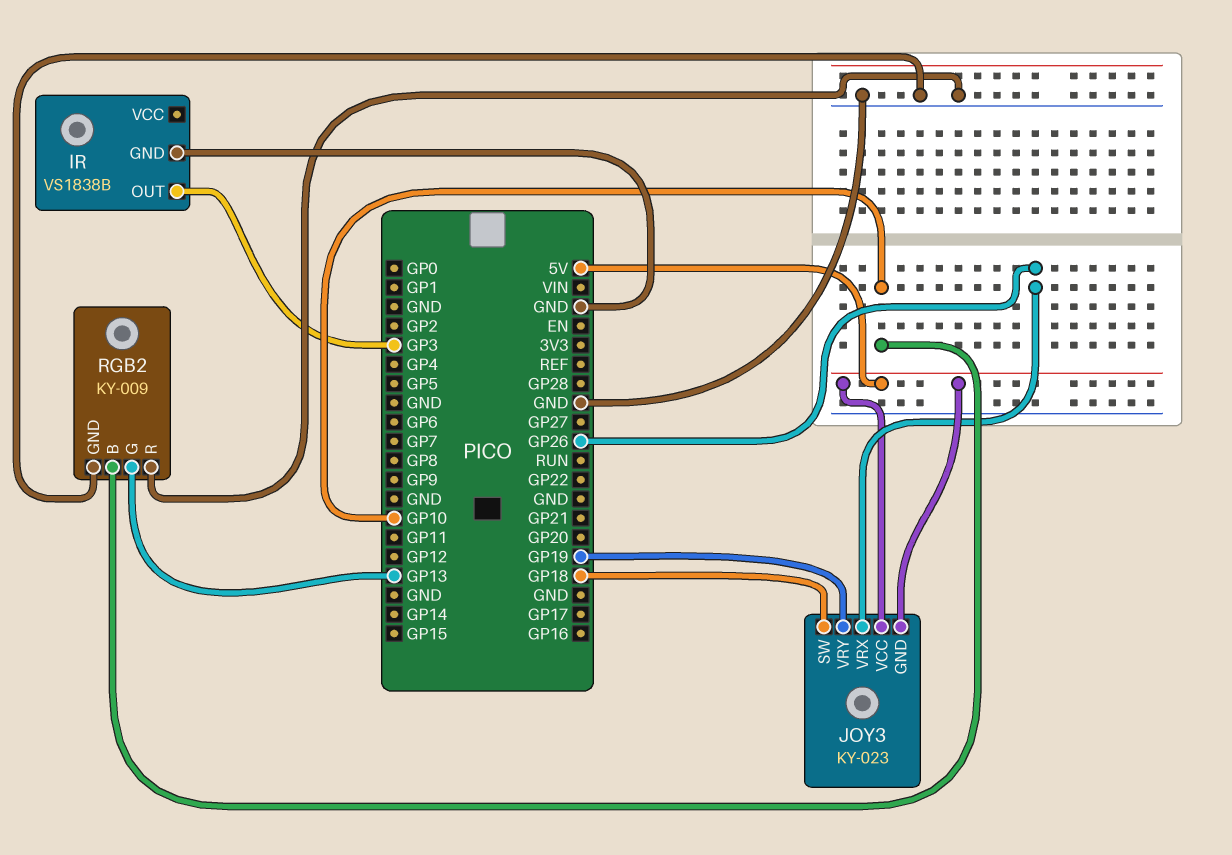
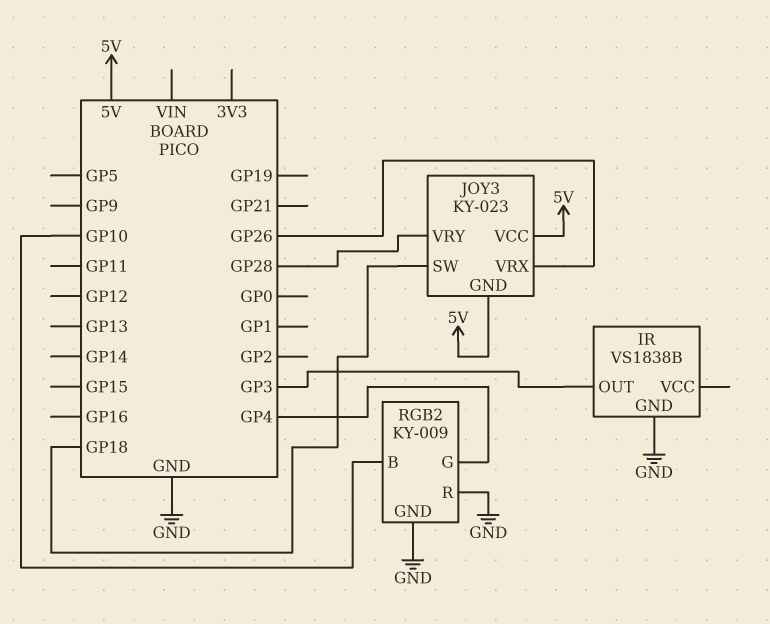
JOY3 pin VRY: GP19 -> GP28
RGB2 pin G: GP13 -> GP4

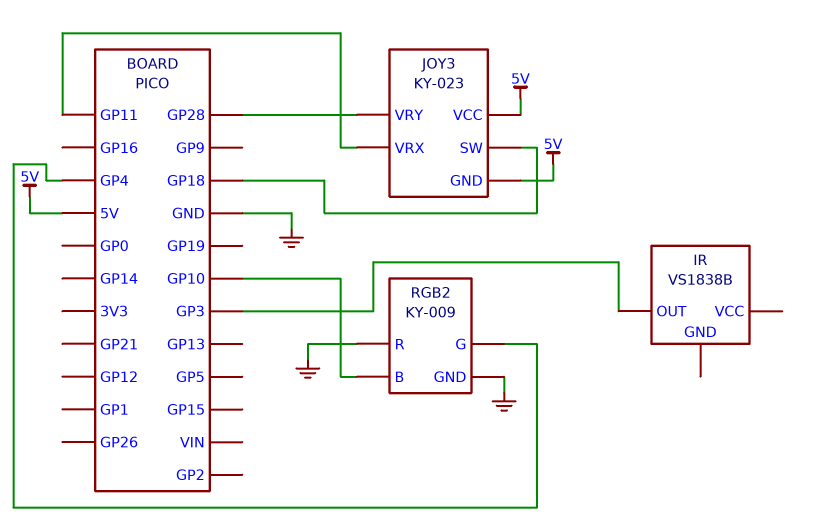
IR pin GND: GND -> none
JOY3 pin VRX: GP26 -> GP11

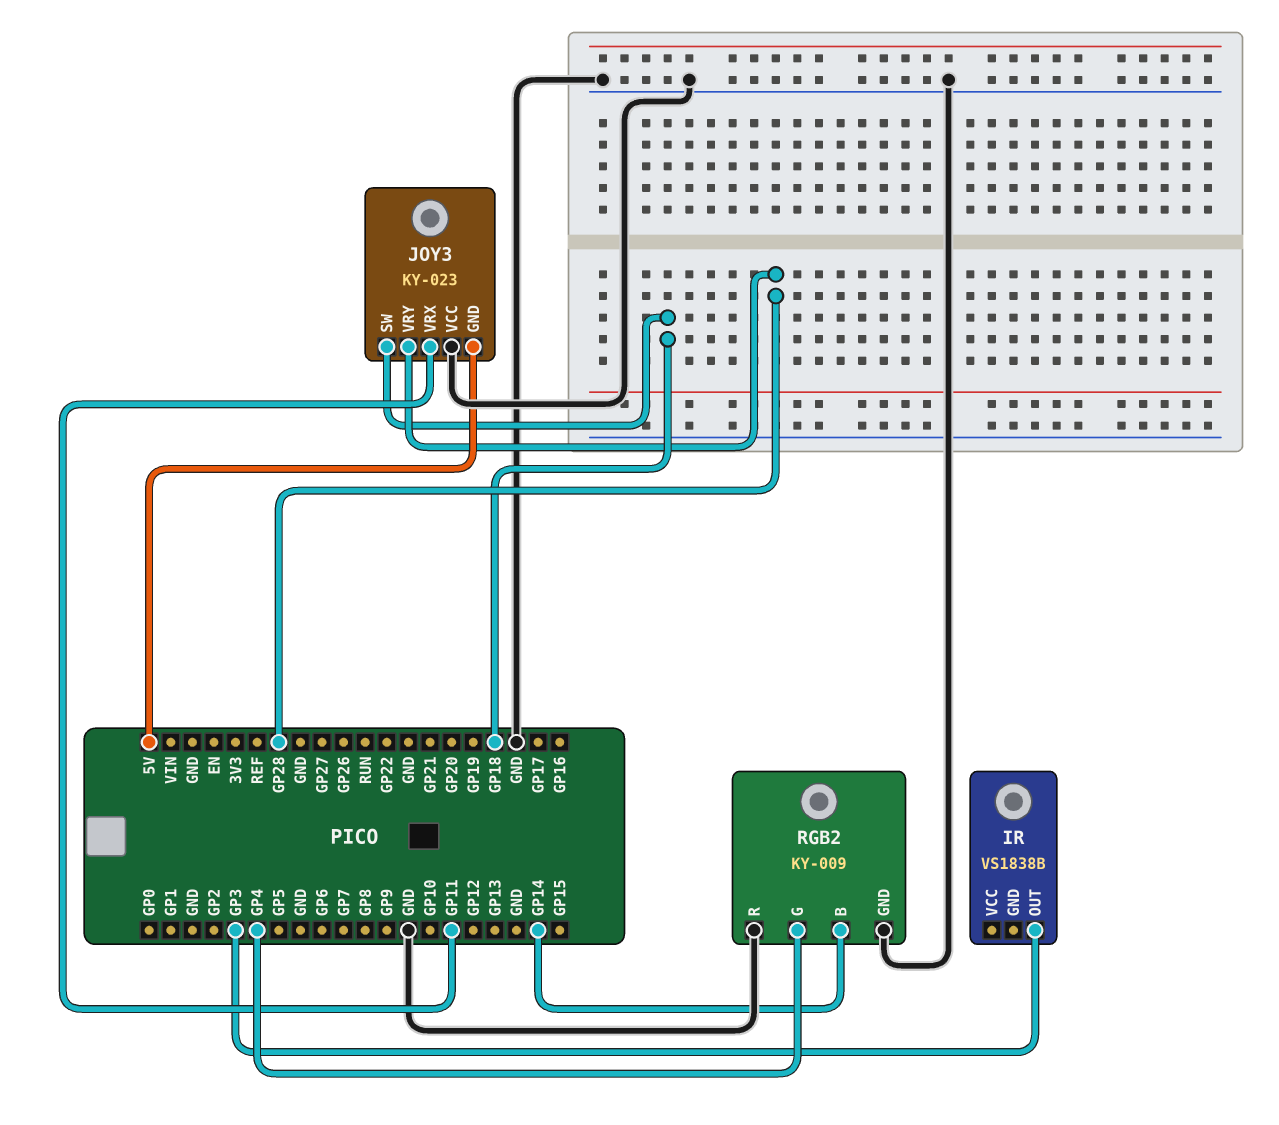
JOY3 pin VCC: 5V -> GND
RGB2 pin B: GP10 -> GP14

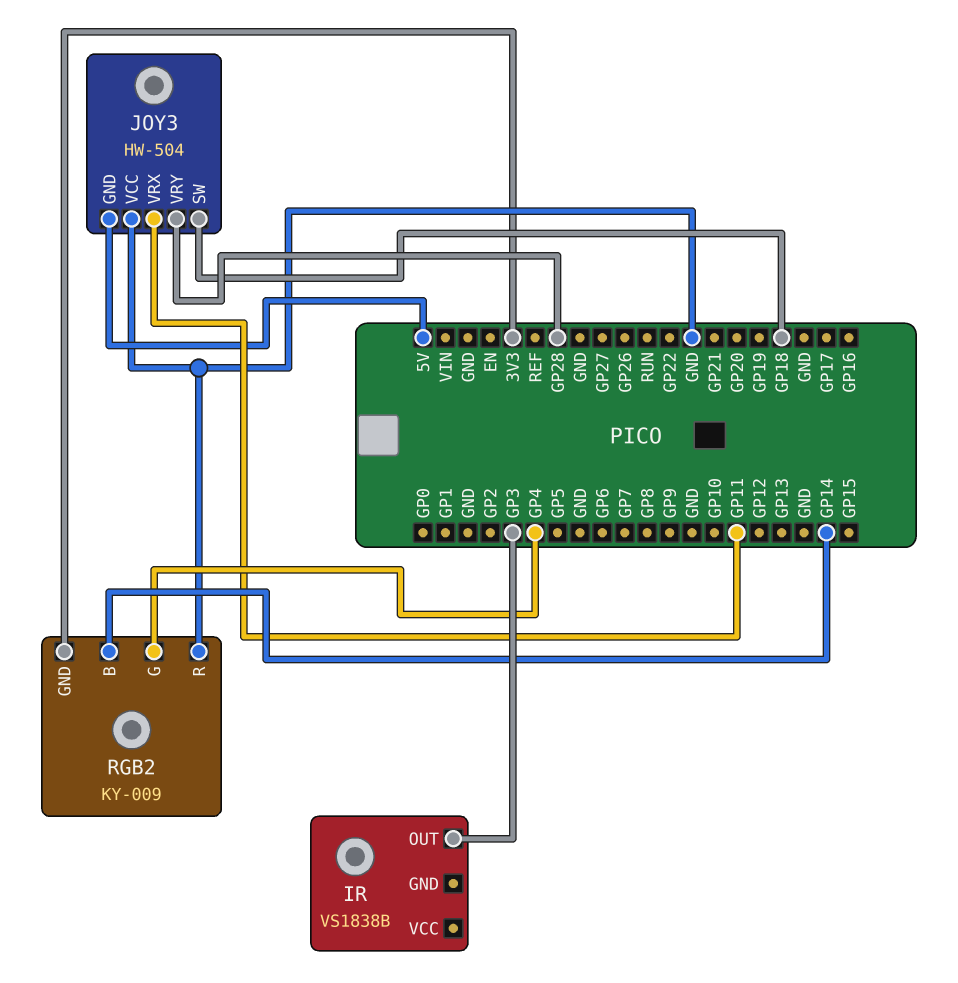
JOY3: KY-023 -> HW-504
RGB2 pin GND: GND -> 3V3

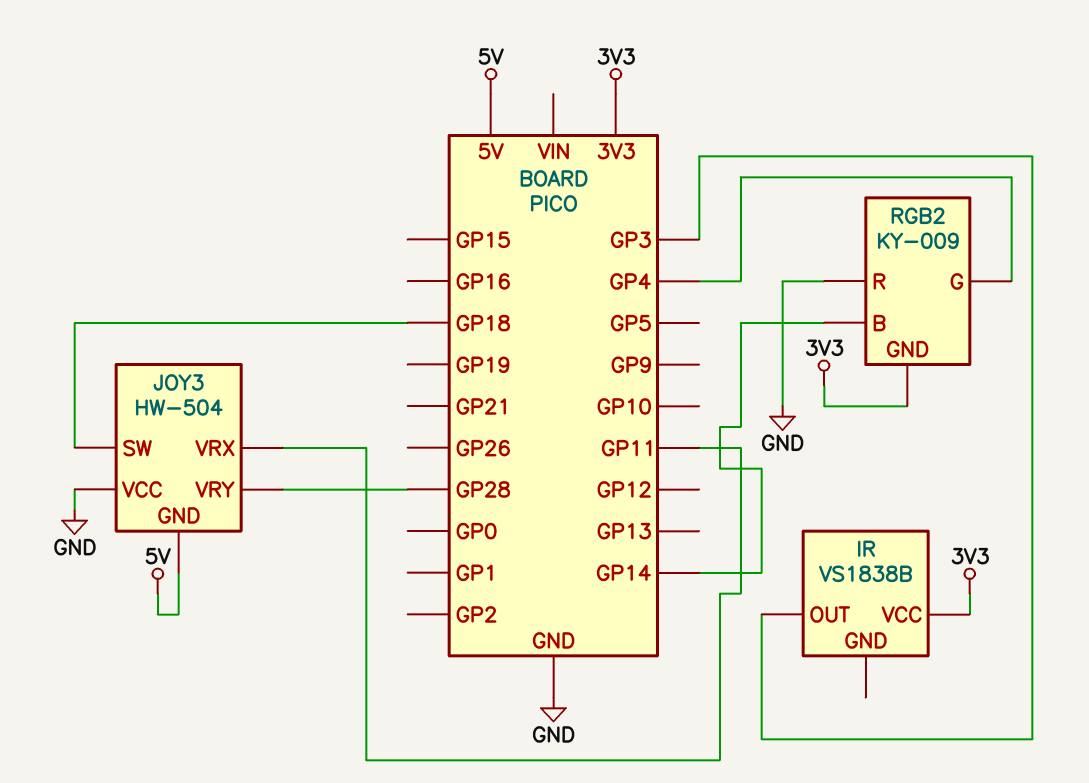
IR pin VCC: none -> 3V3

